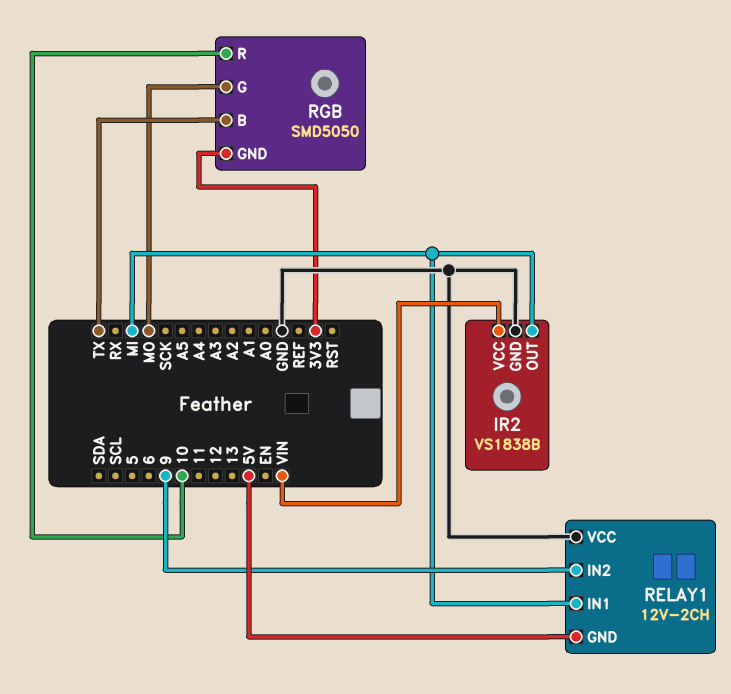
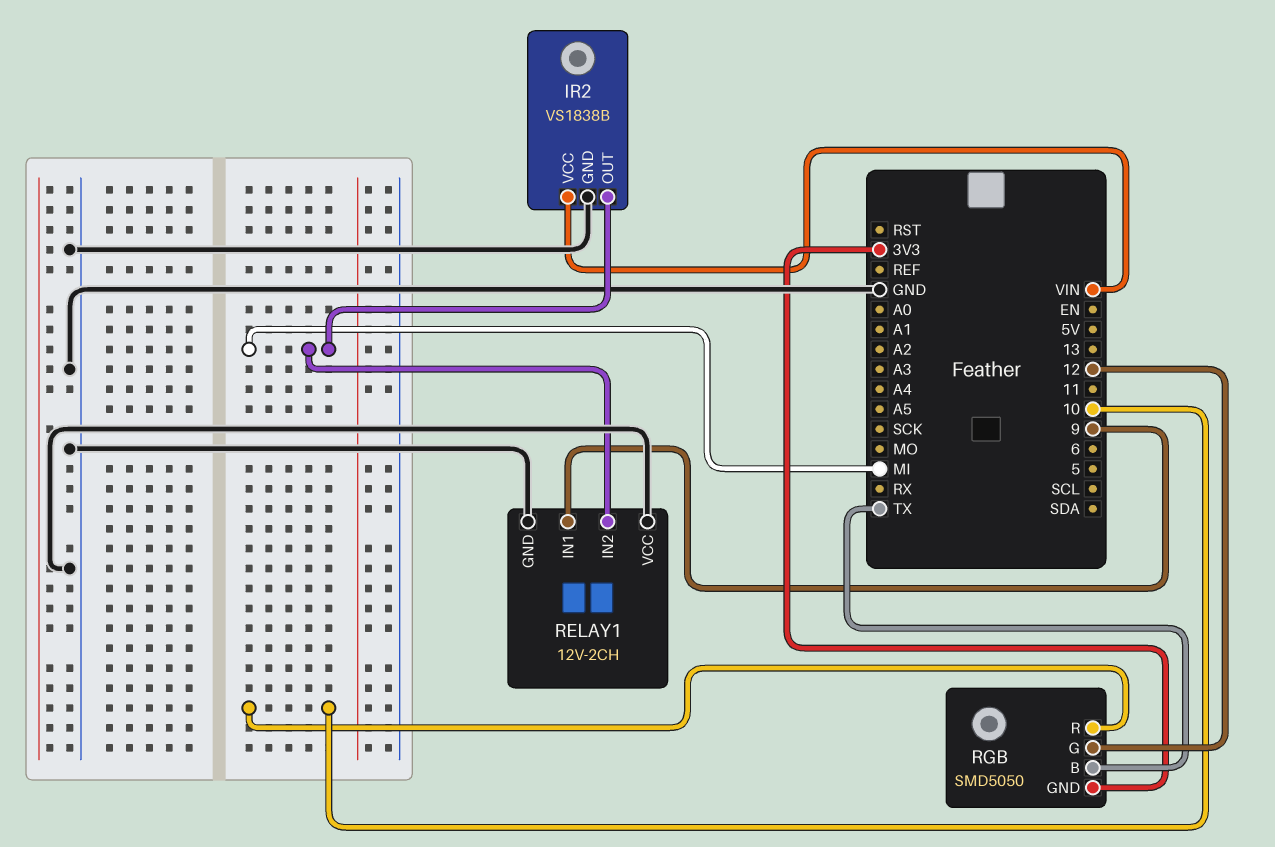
RELAY1 pin GND: 5V -> GND
RELAY1 pin IN1: MI -> 9
RELAY1 pin IN2: 9 -> MI
RGB pin G: MO -> 12

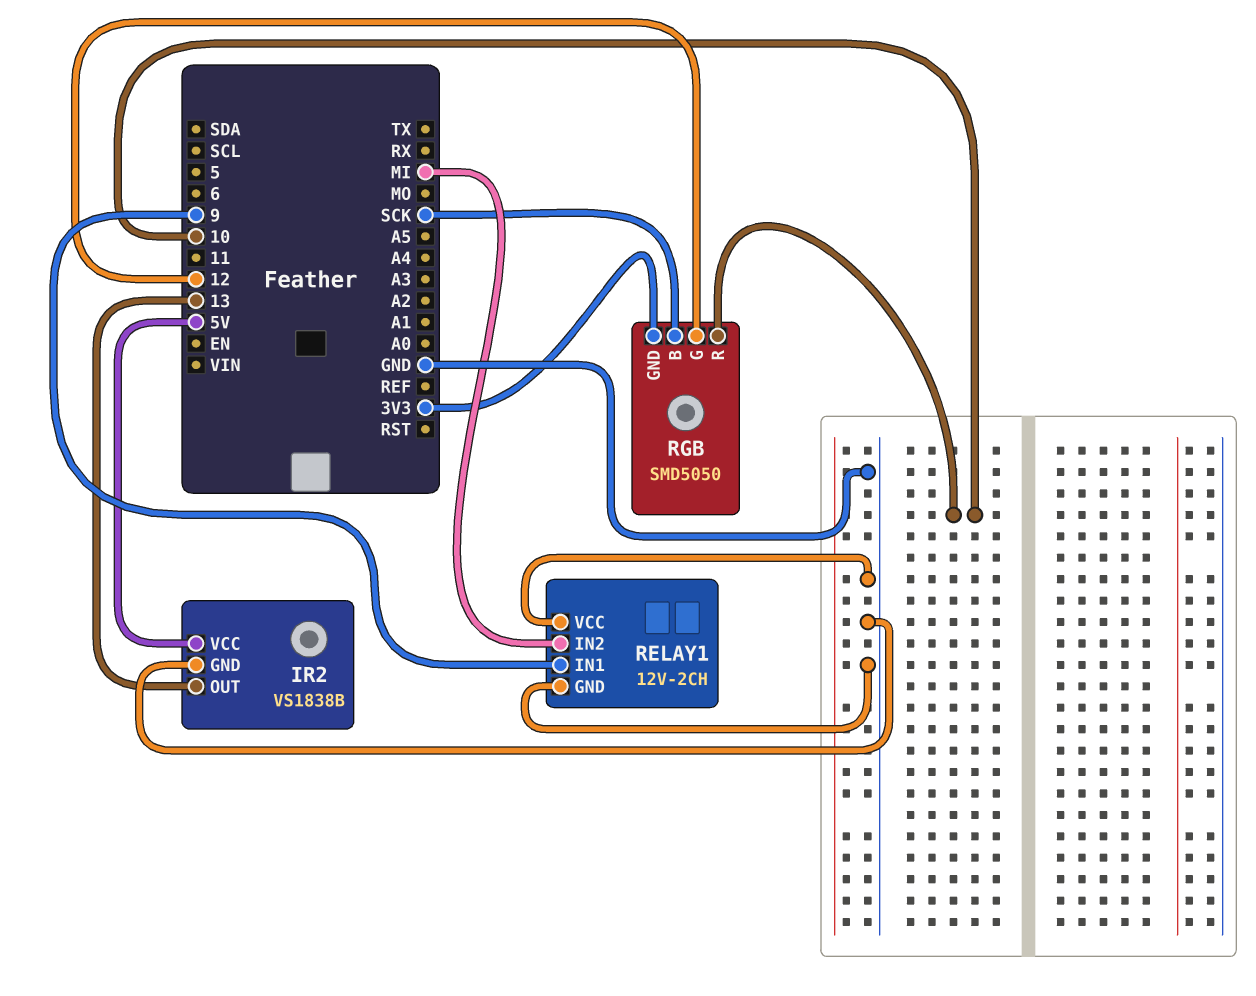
IR2 pin OUT: MI -> 13
IR2 pin VCC: VIN -> 5V
RGB pin B: TX -> SCK

